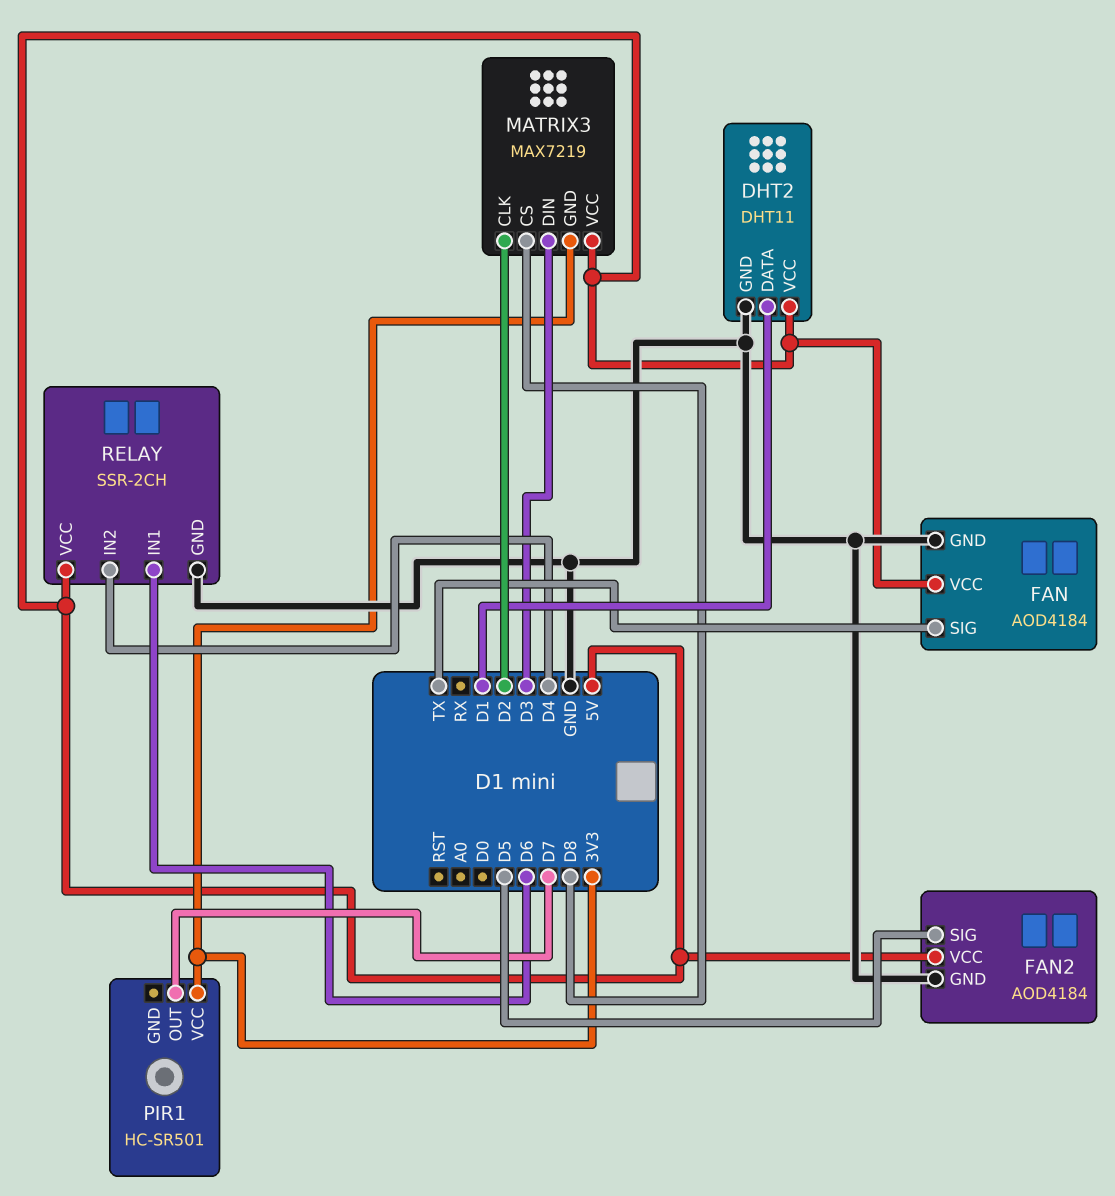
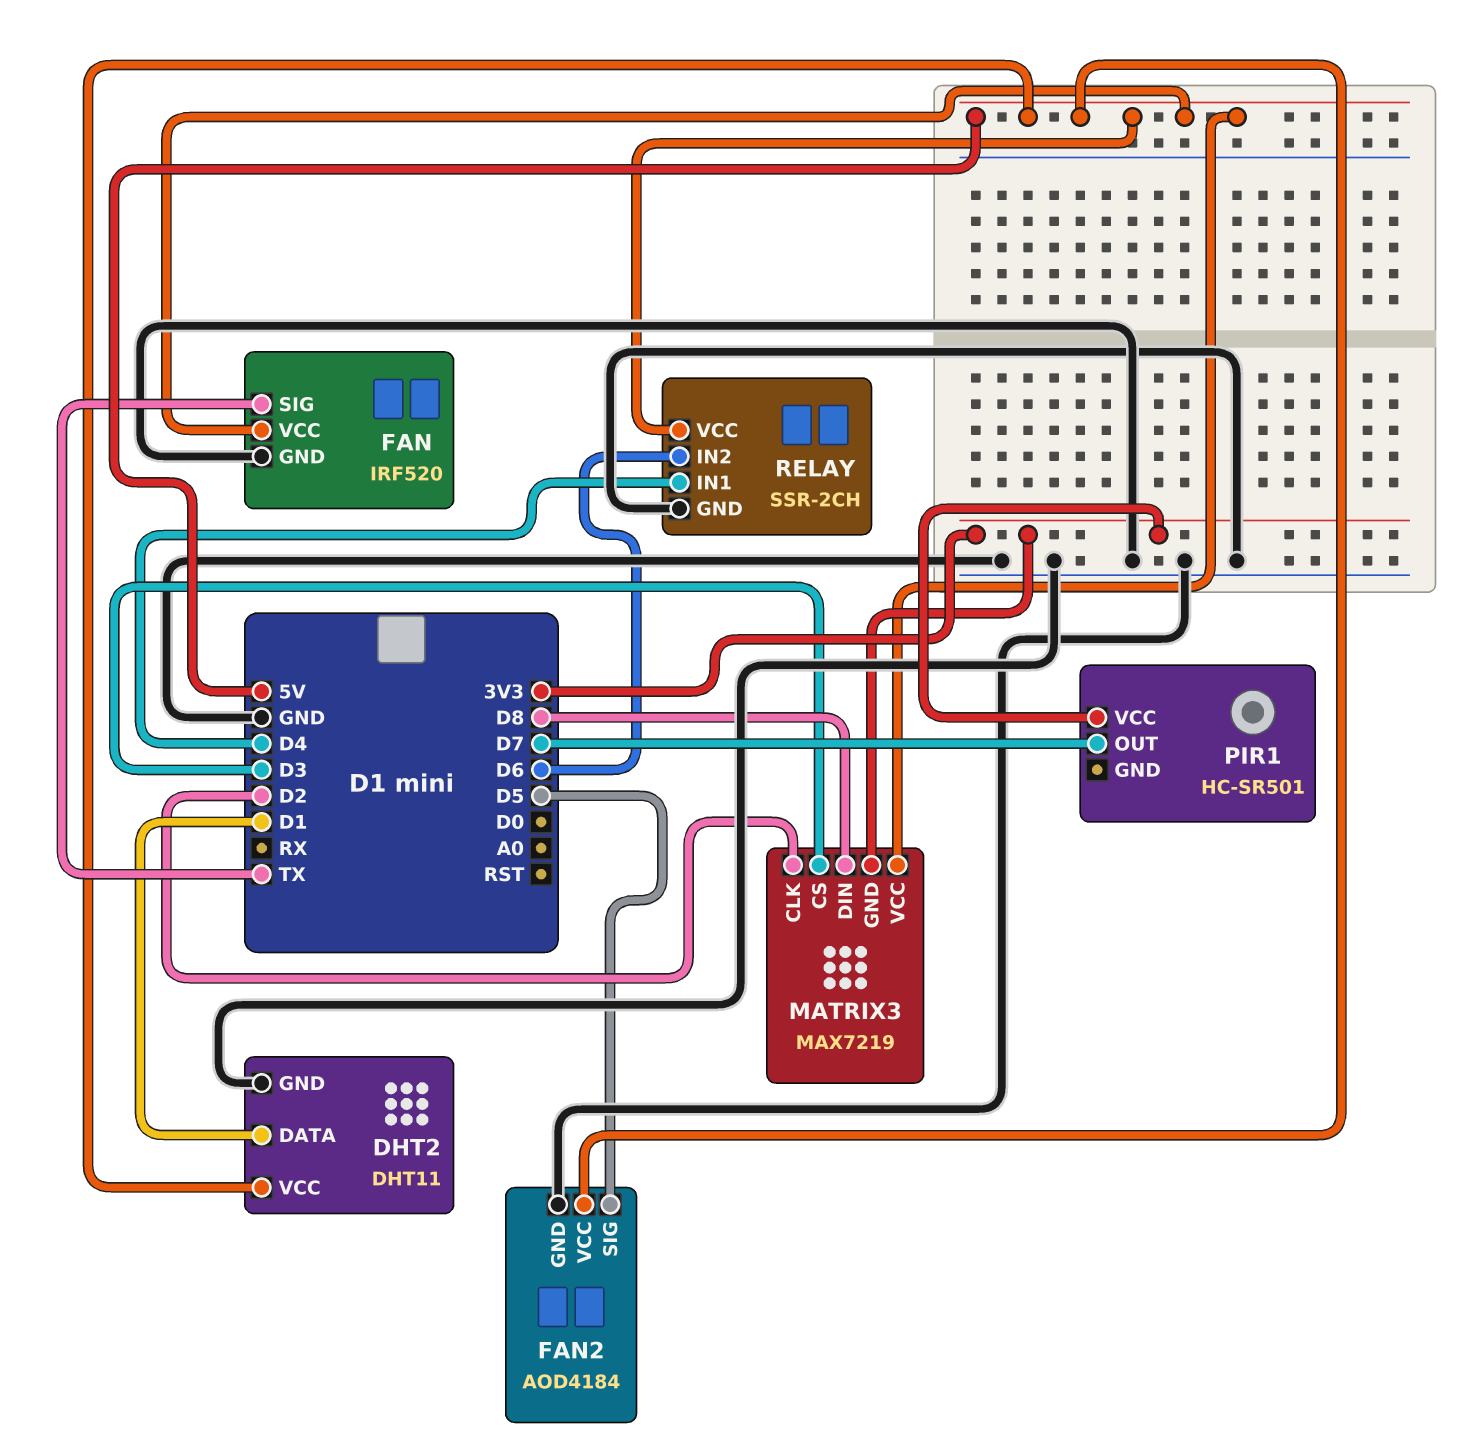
FAN: AOD4184 -> IRF520
MATRIX3 pin CS: D8 -> D3
MATRIX3 pin DIN: D3 -> D8
RELAY pin IN1: D6 -> D4
RELAY pin IN2: D4 -> D6

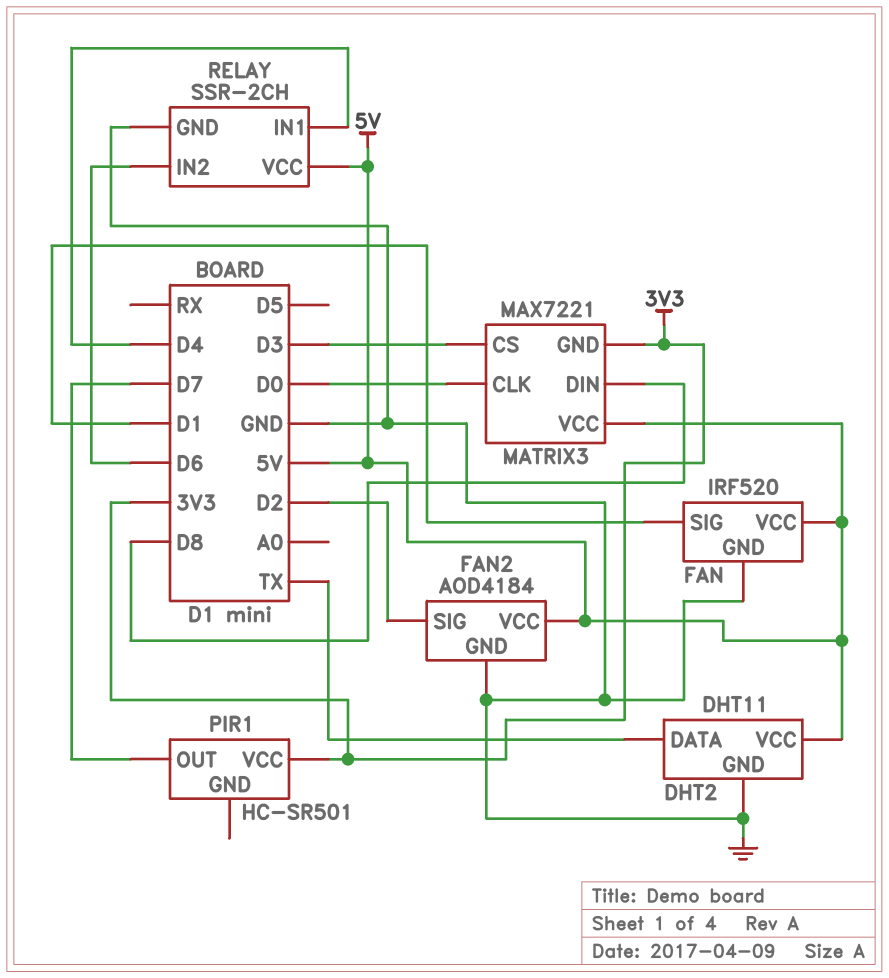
DHT2 pin DATA: D1 -> TX
FAN pin SIG: TX -> D1
FAN2 pin SIG: D5 -> D2
MATRIX3: MAX7219 -> MAX7221
MATRIX3 pin CLK: D2 -> D0

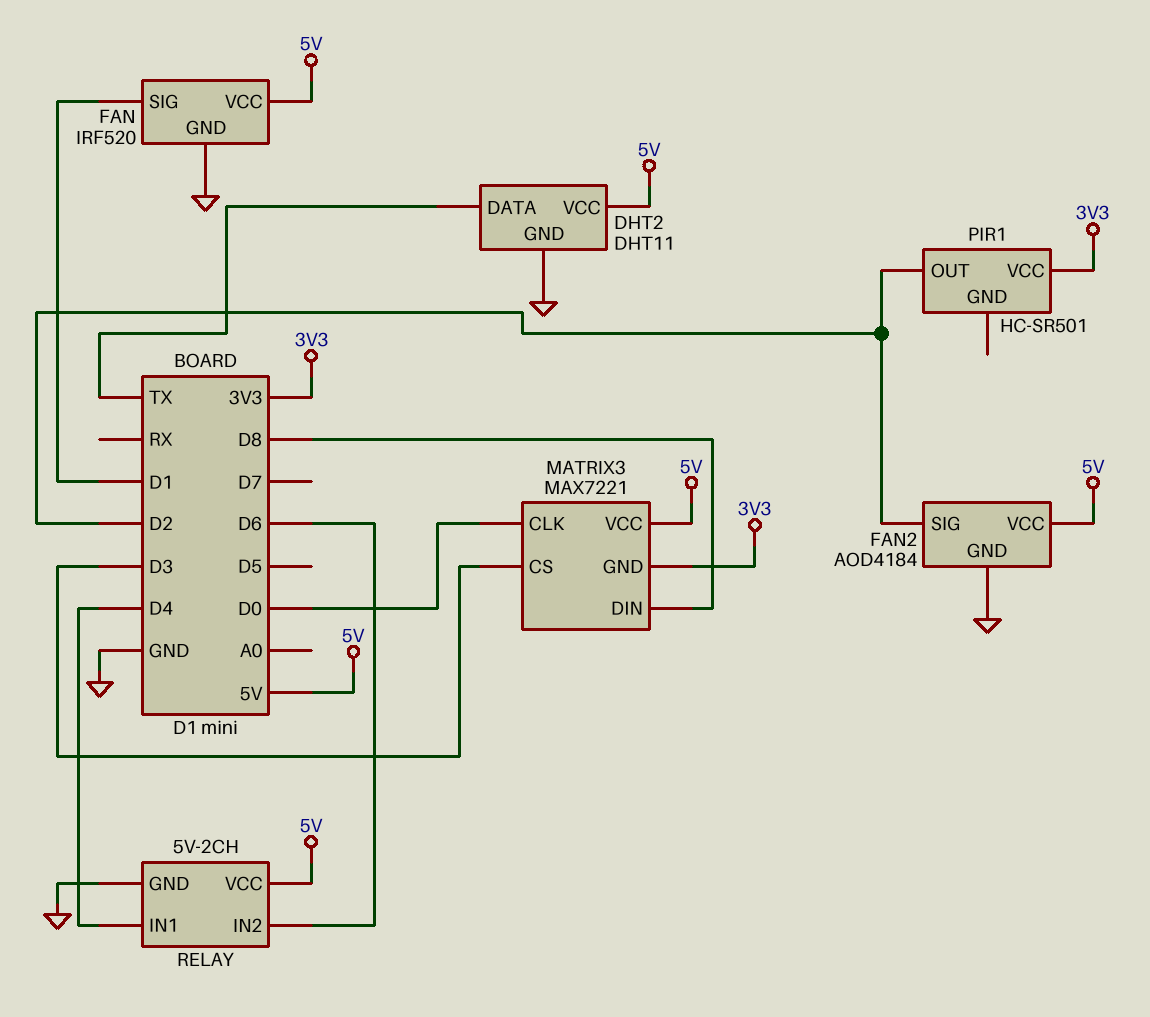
PIR1 pin OUT: D7 -> D2
RELAY: SSR-2CH -> 5V-2CH

